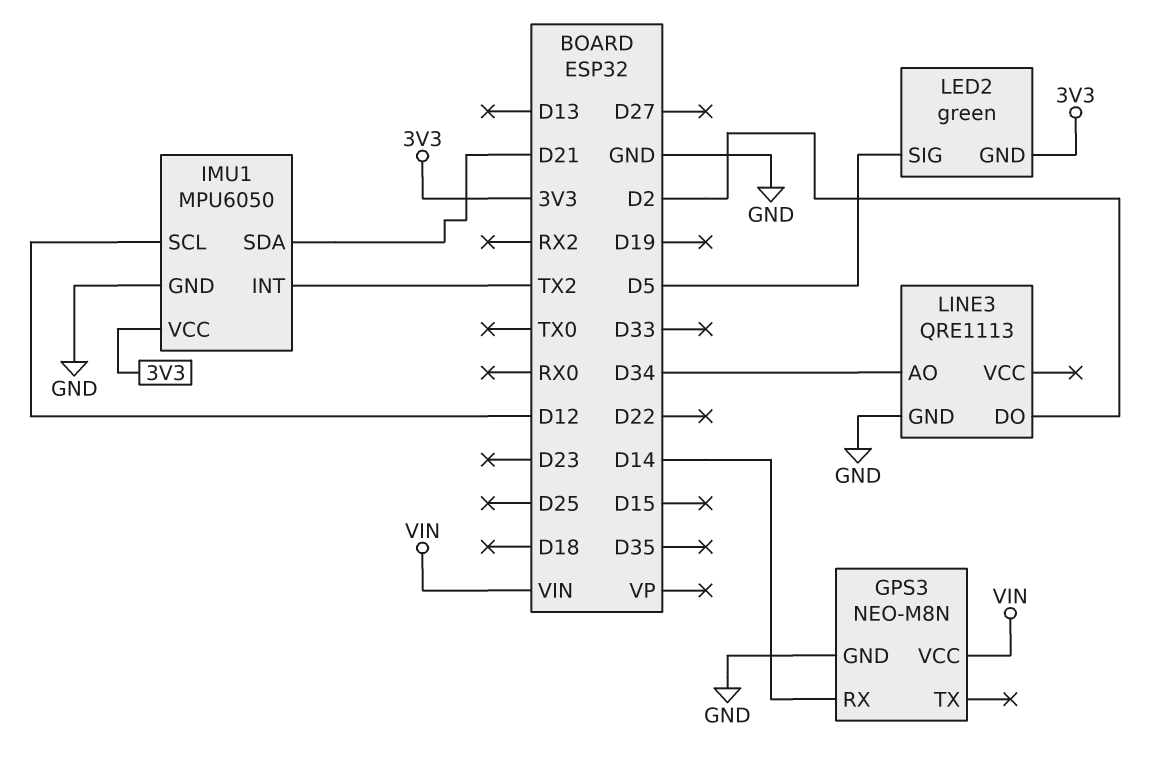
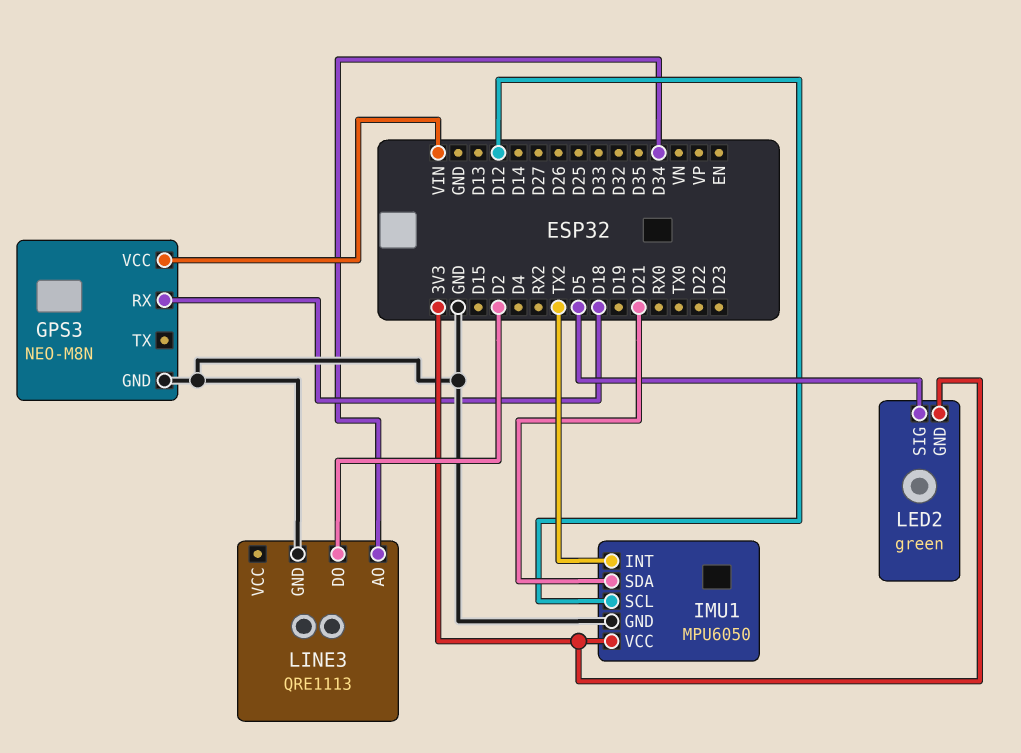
GPS3 pin RX: D14 -> D18

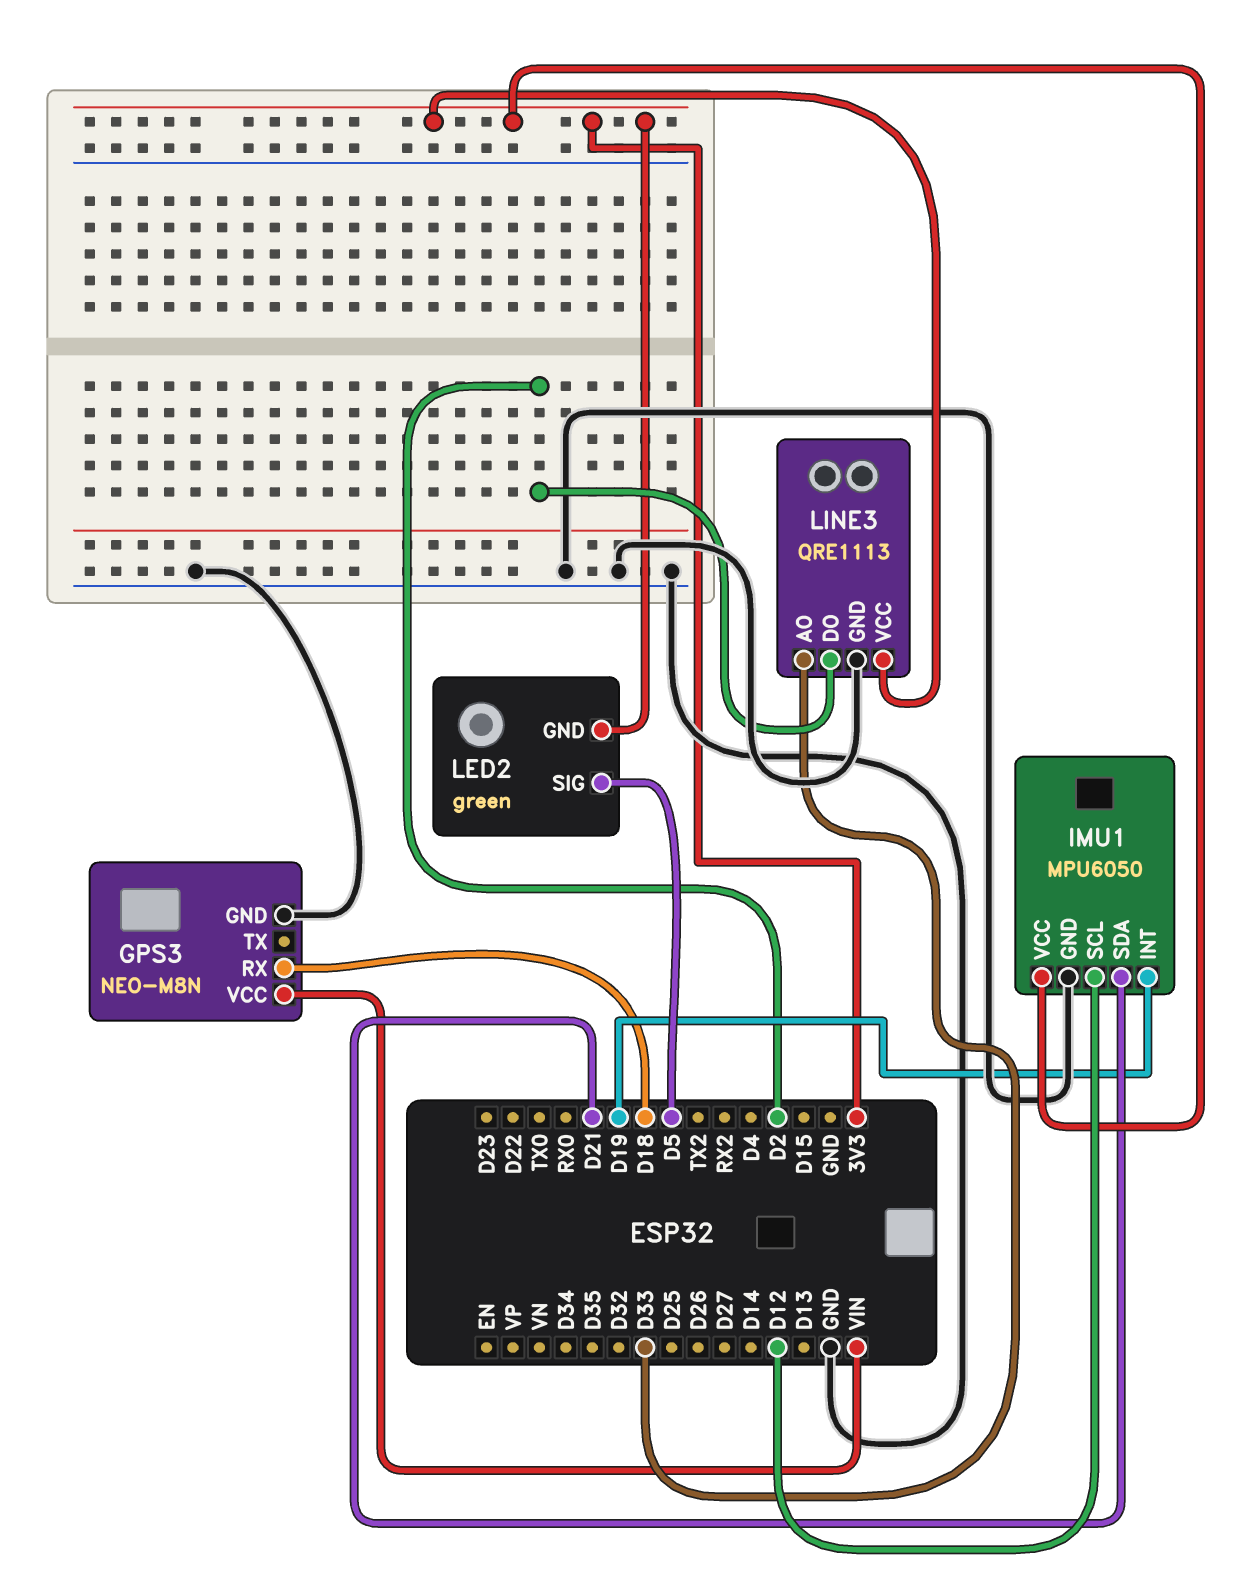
IMU1 pin INT: TX2 -> D19
LINE3 pin AO: D34 -> D33
LINE3 pin VCC: none -> 3V3

